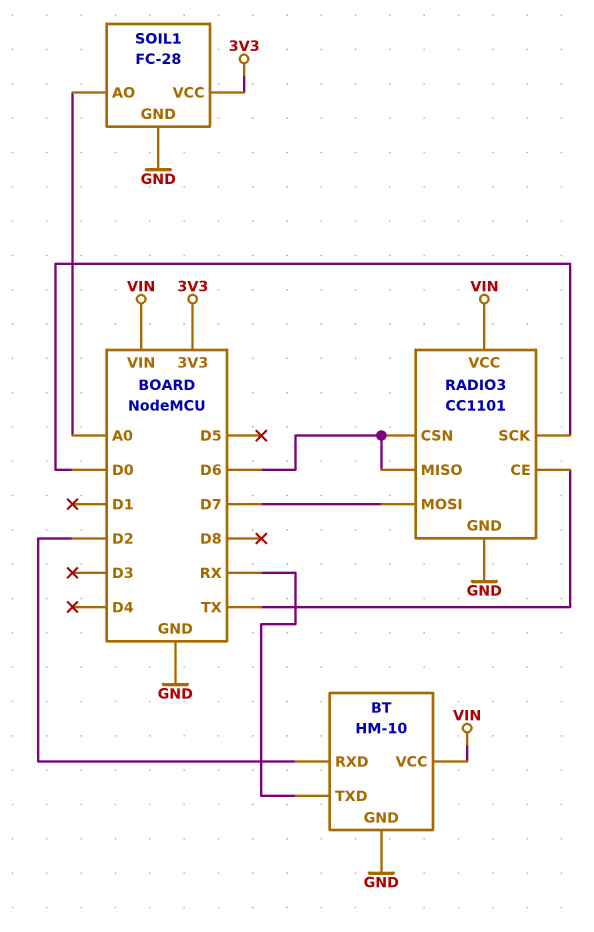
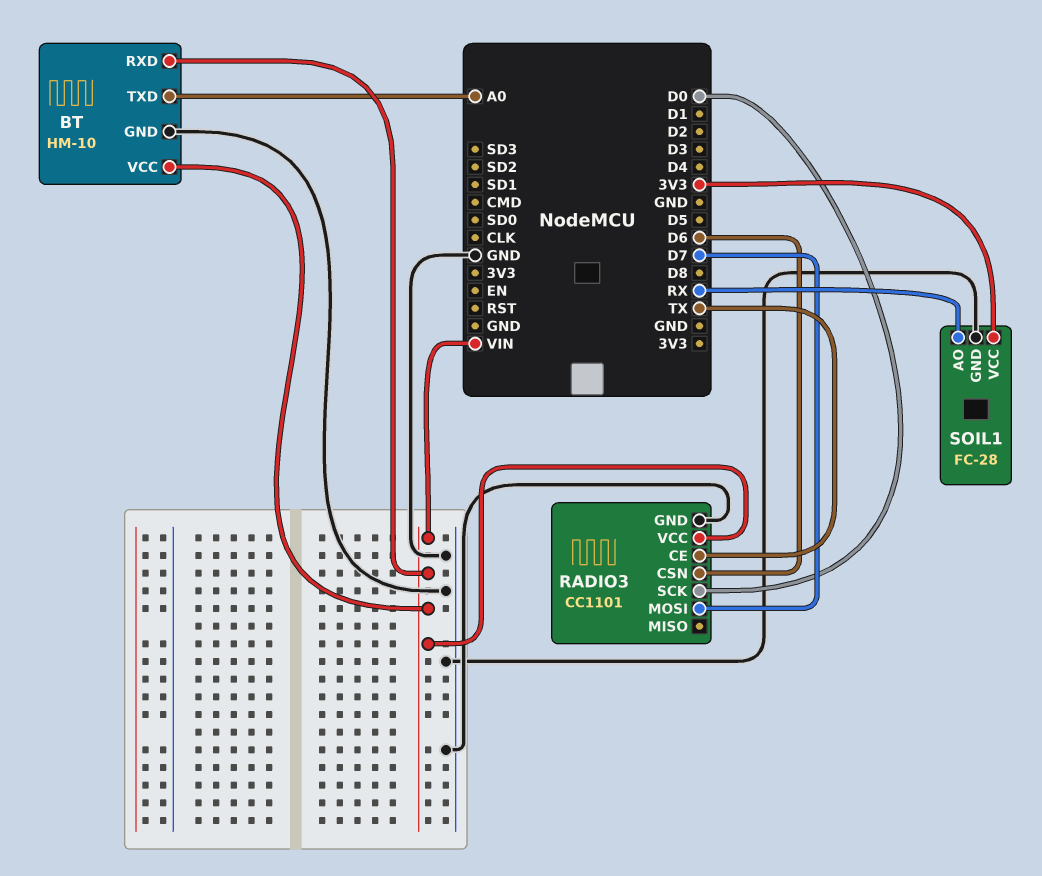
BT pin RXD: D2 -> VIN
BT pin TXD: RX -> A0
RADIO3 pin MISO: D6 -> none
SOIL1 pin AO: A0 -> RX

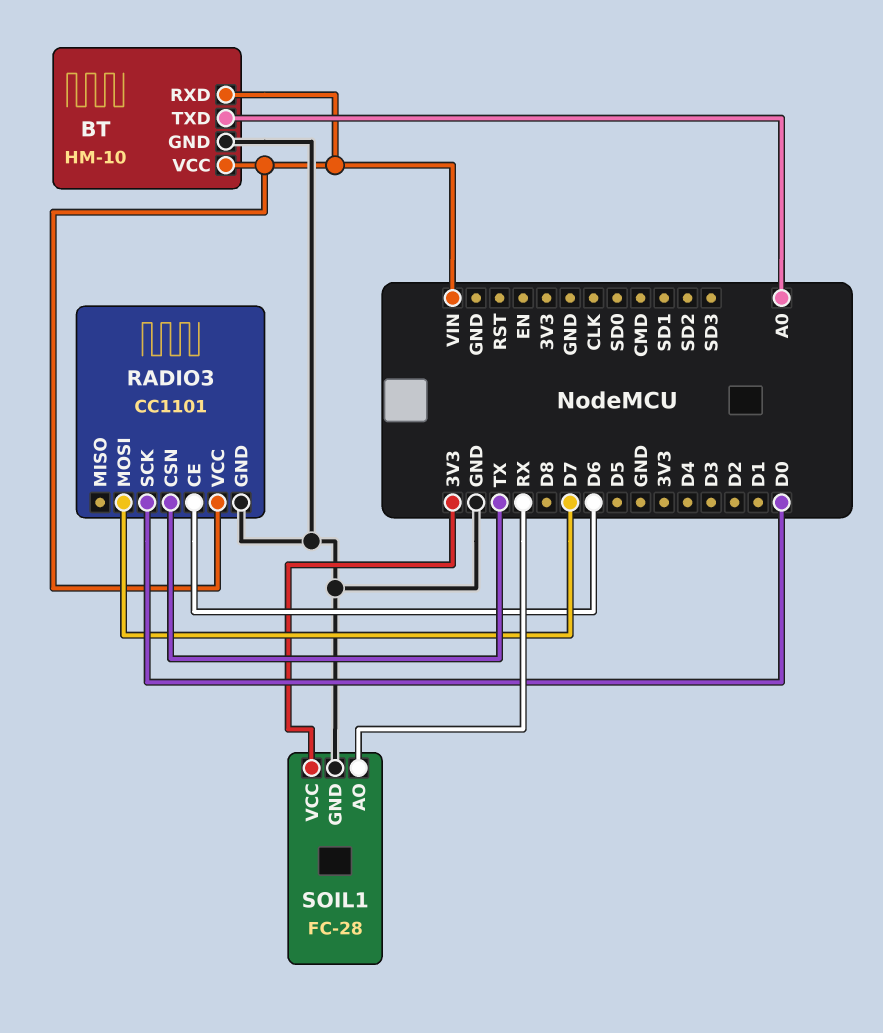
RADIO3 pin CE: TX -> D6
RADIO3 pin CSN: D6 -> TX

